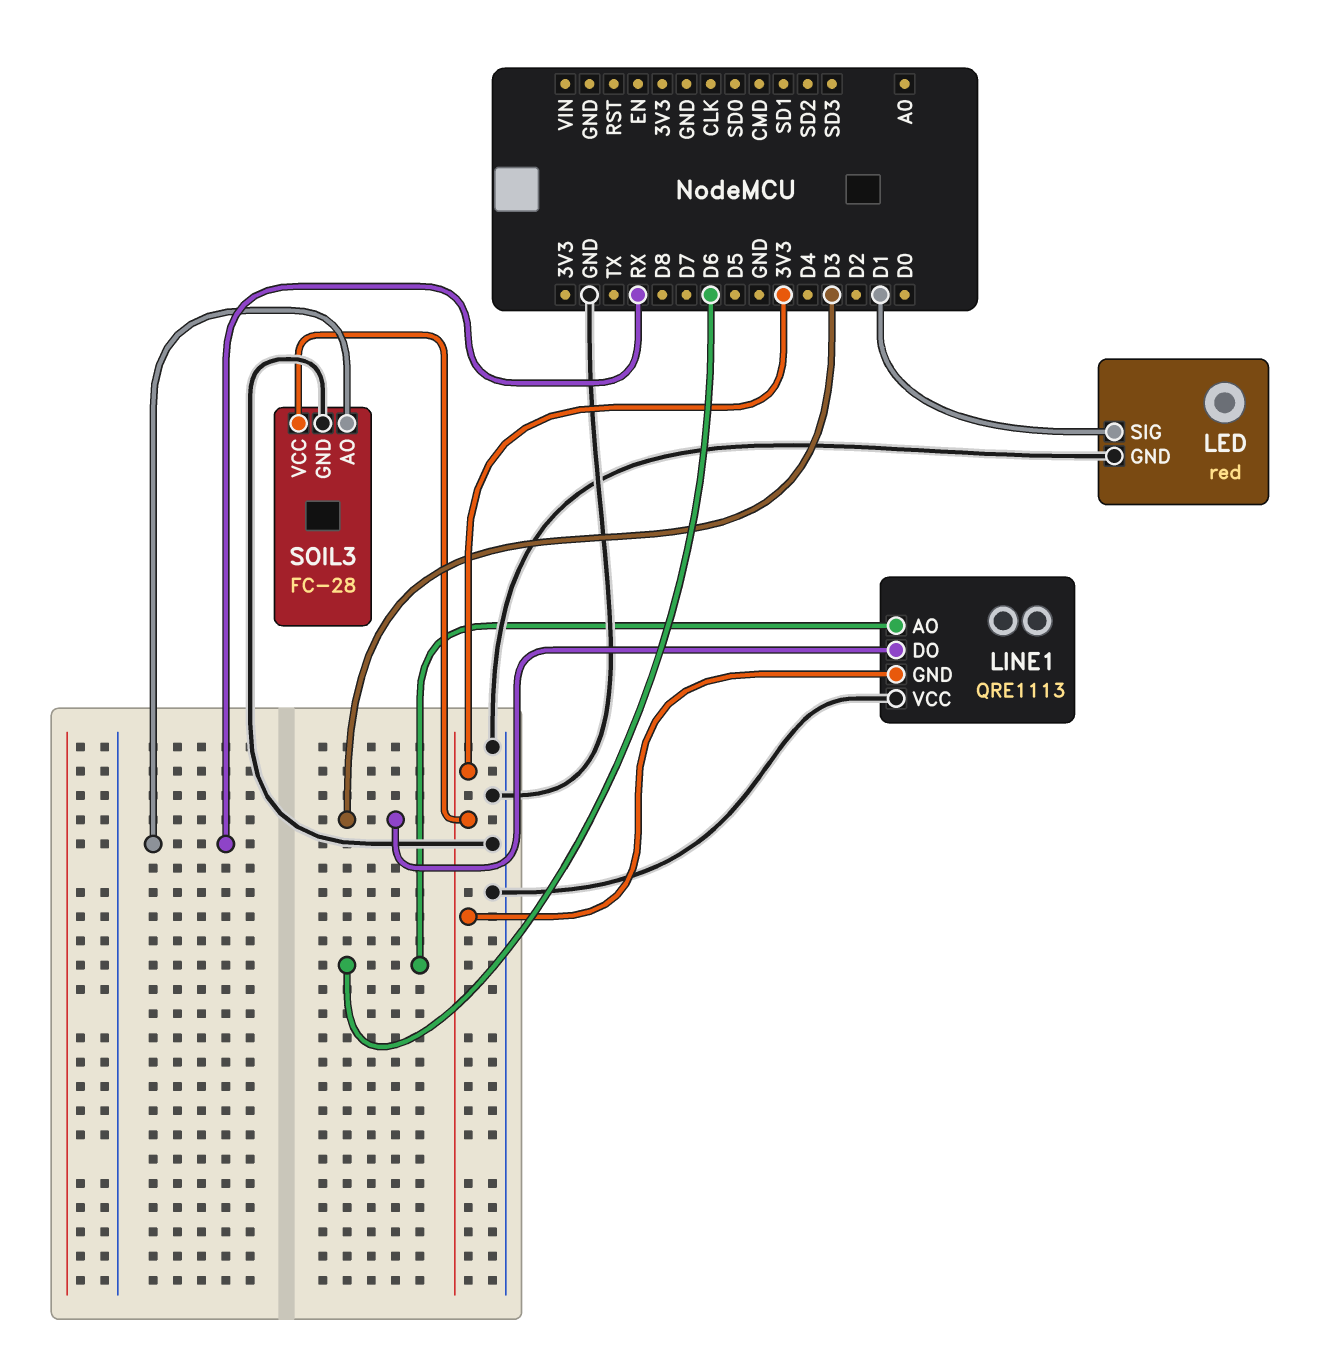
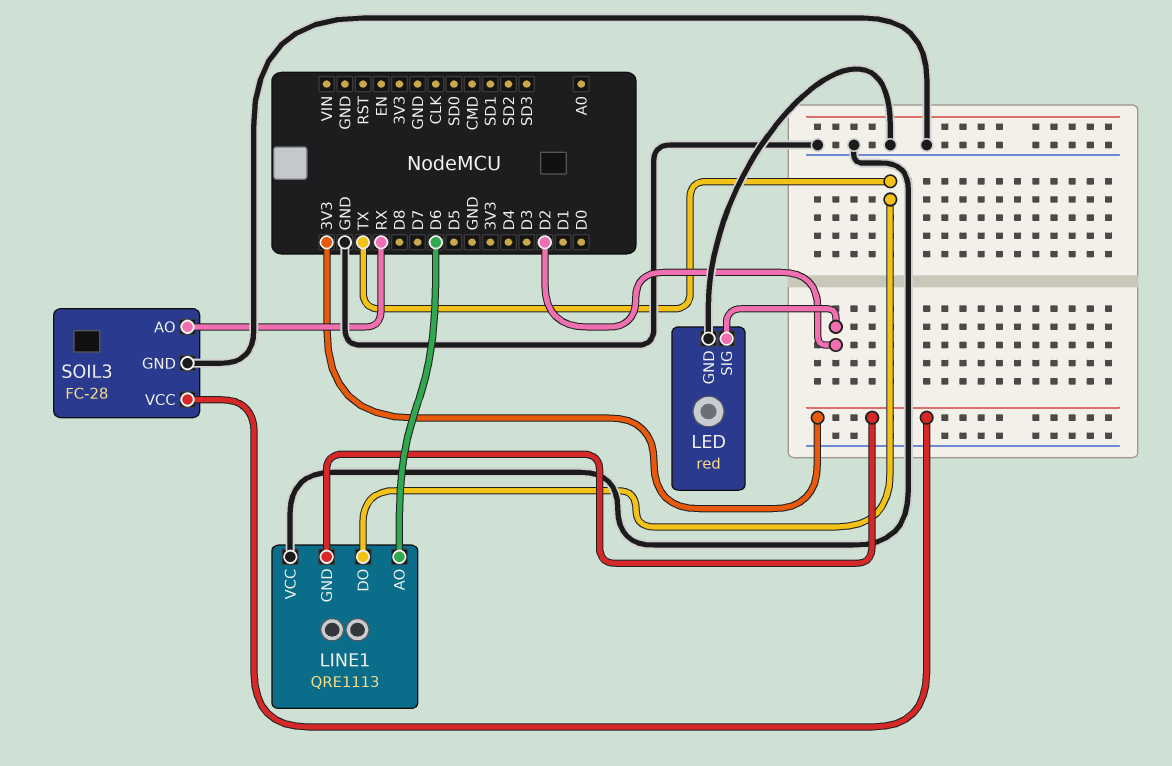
LED pin SIG: D1 -> D2
LINE1 pin DO: D3 -> TX

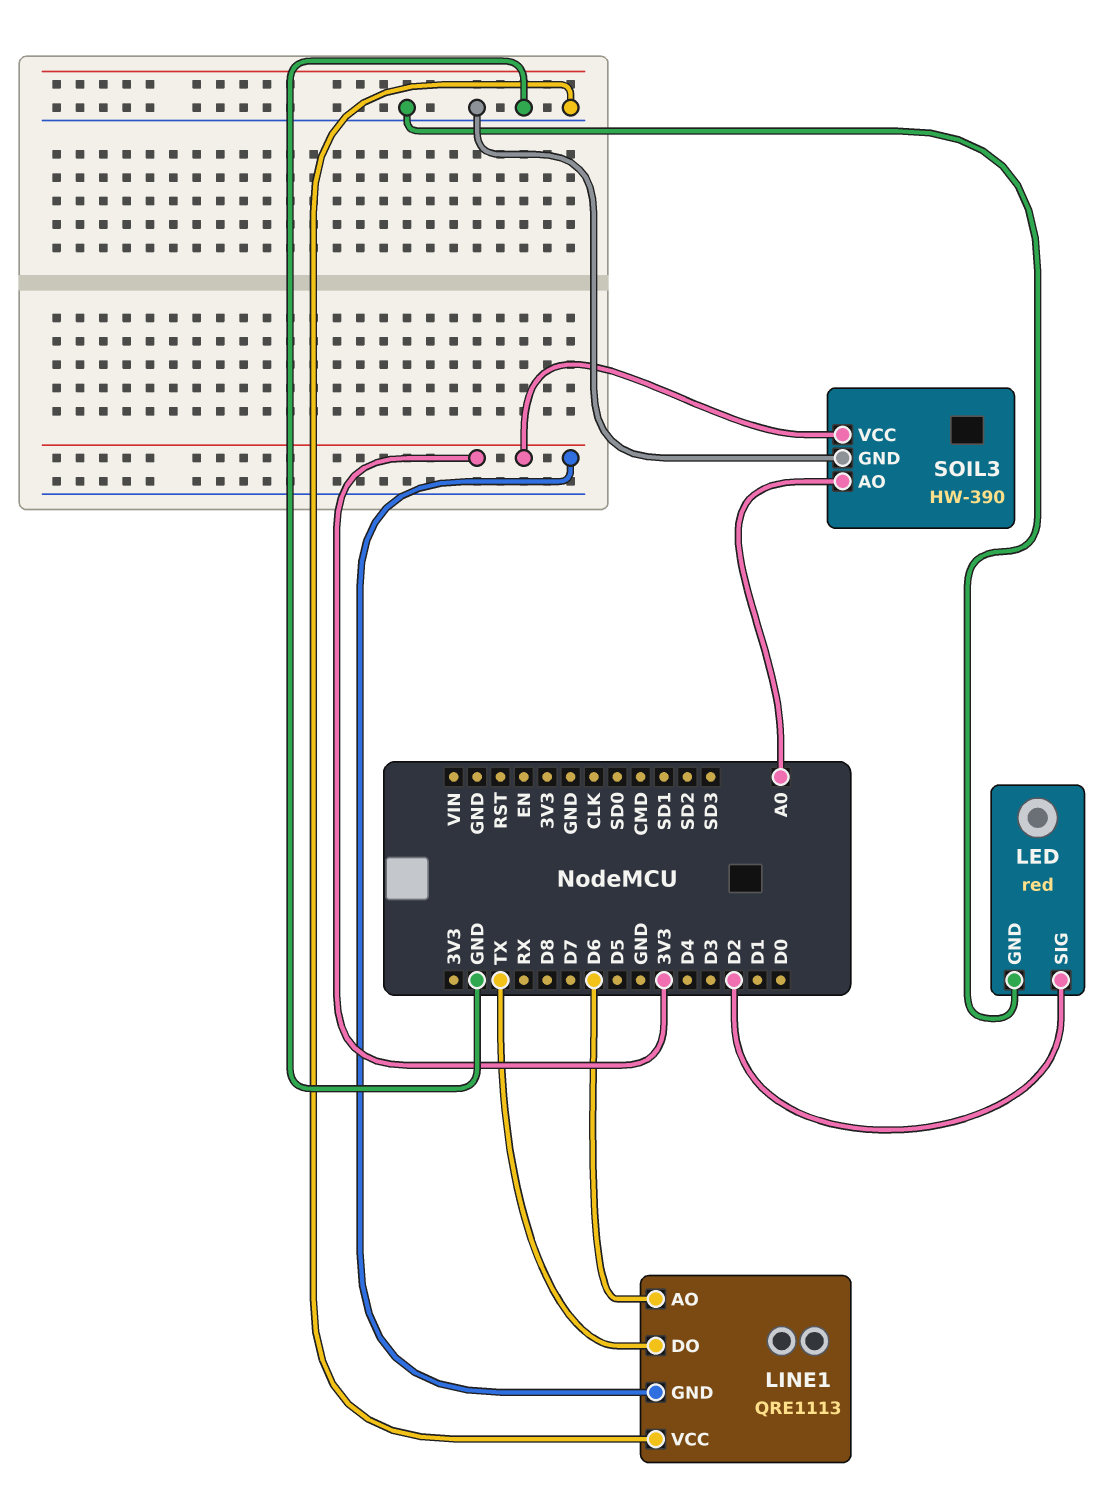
SOIL3: FC-28 -> HW-390
SOIL3 pin AO: RX -> A0

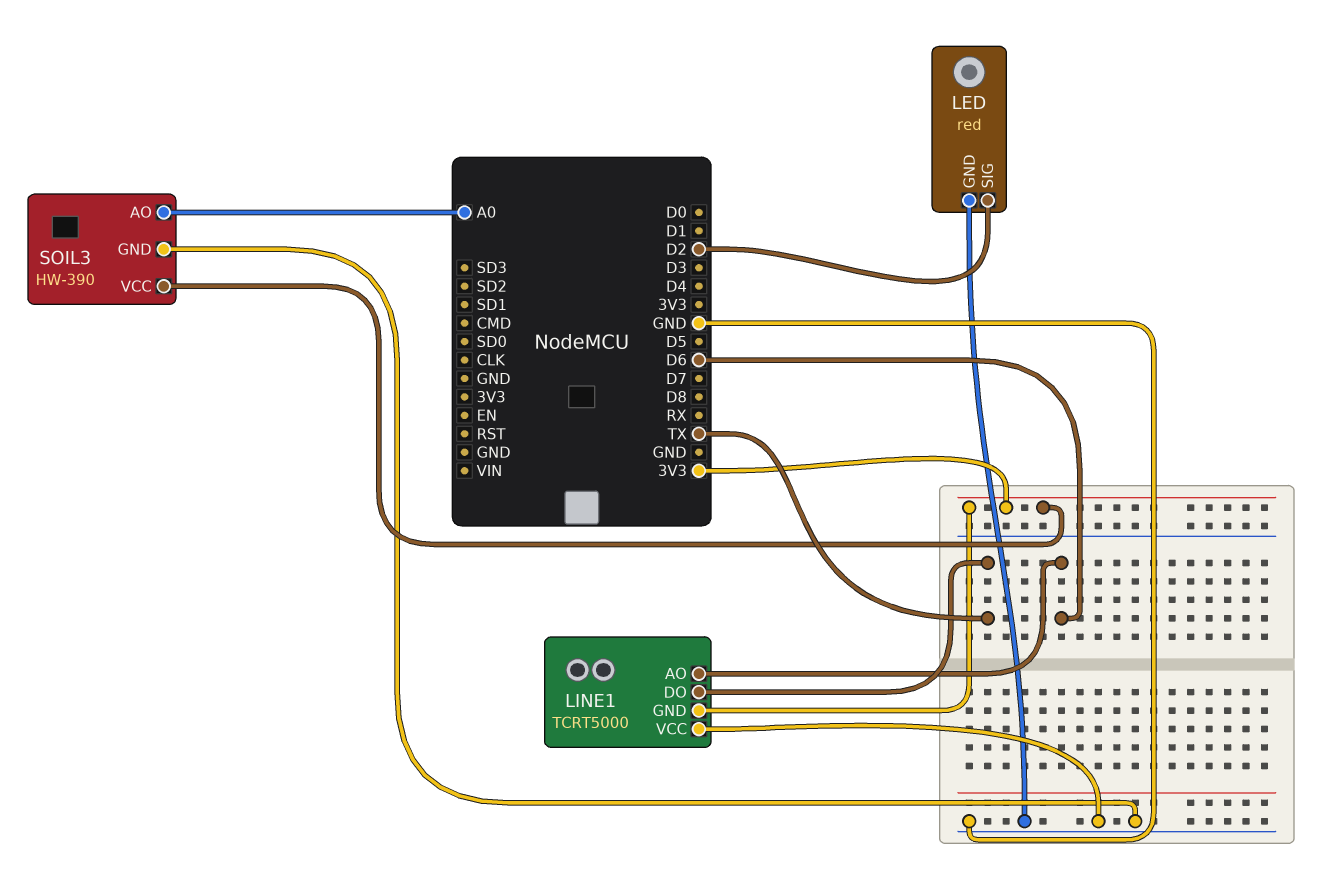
LINE1: QRE1113 -> TCRT5000

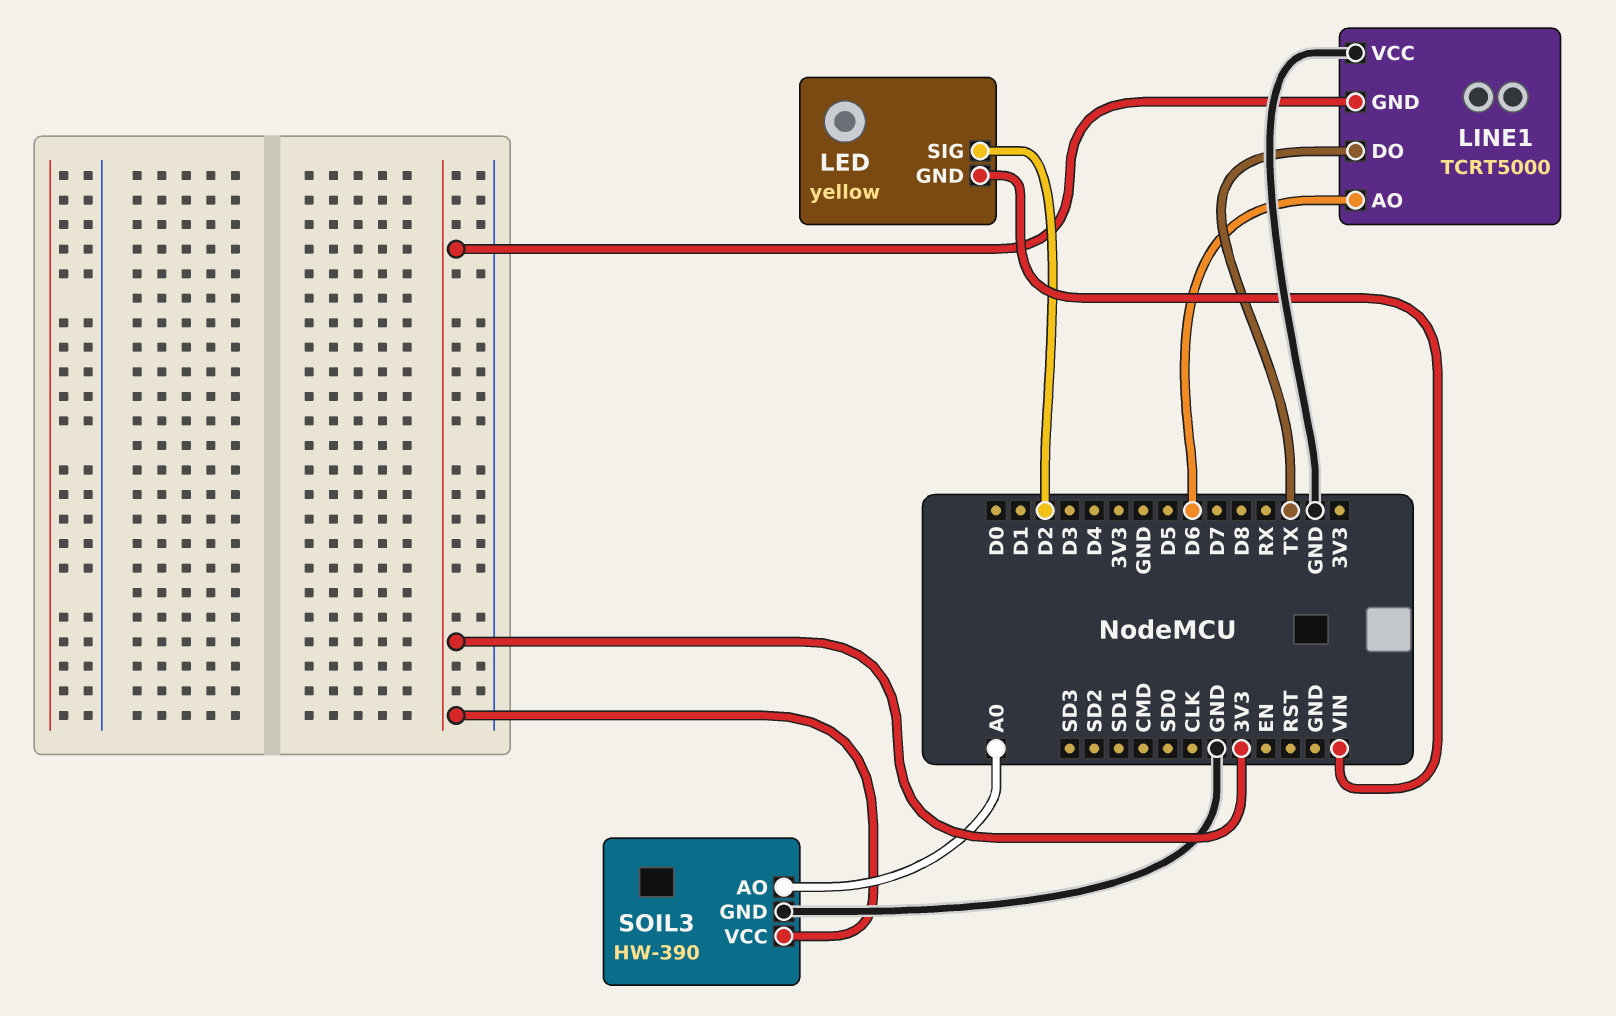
LED: red -> yellow
LED pin GND: GND -> VIN

